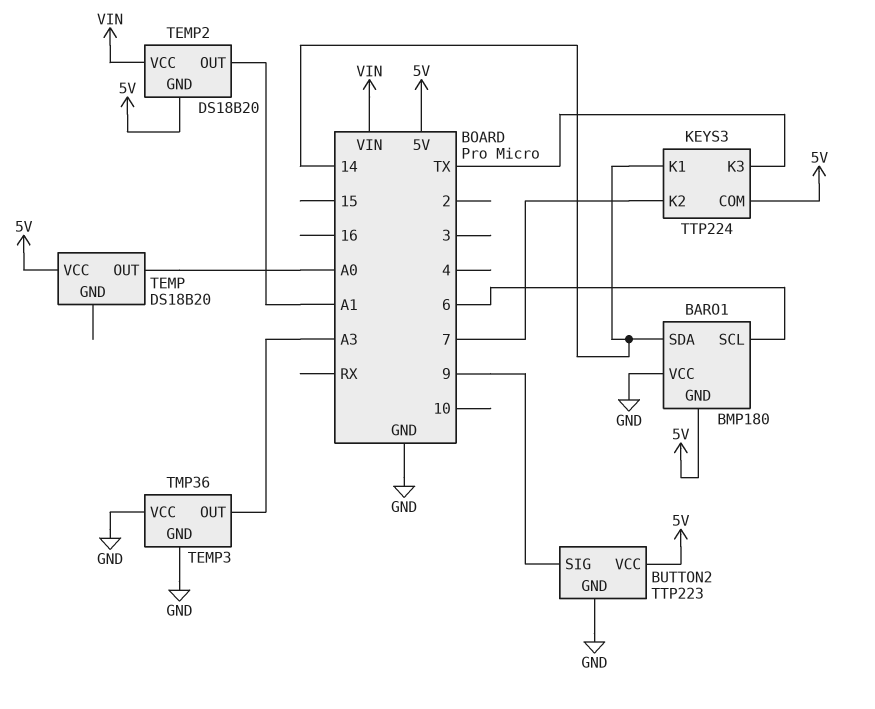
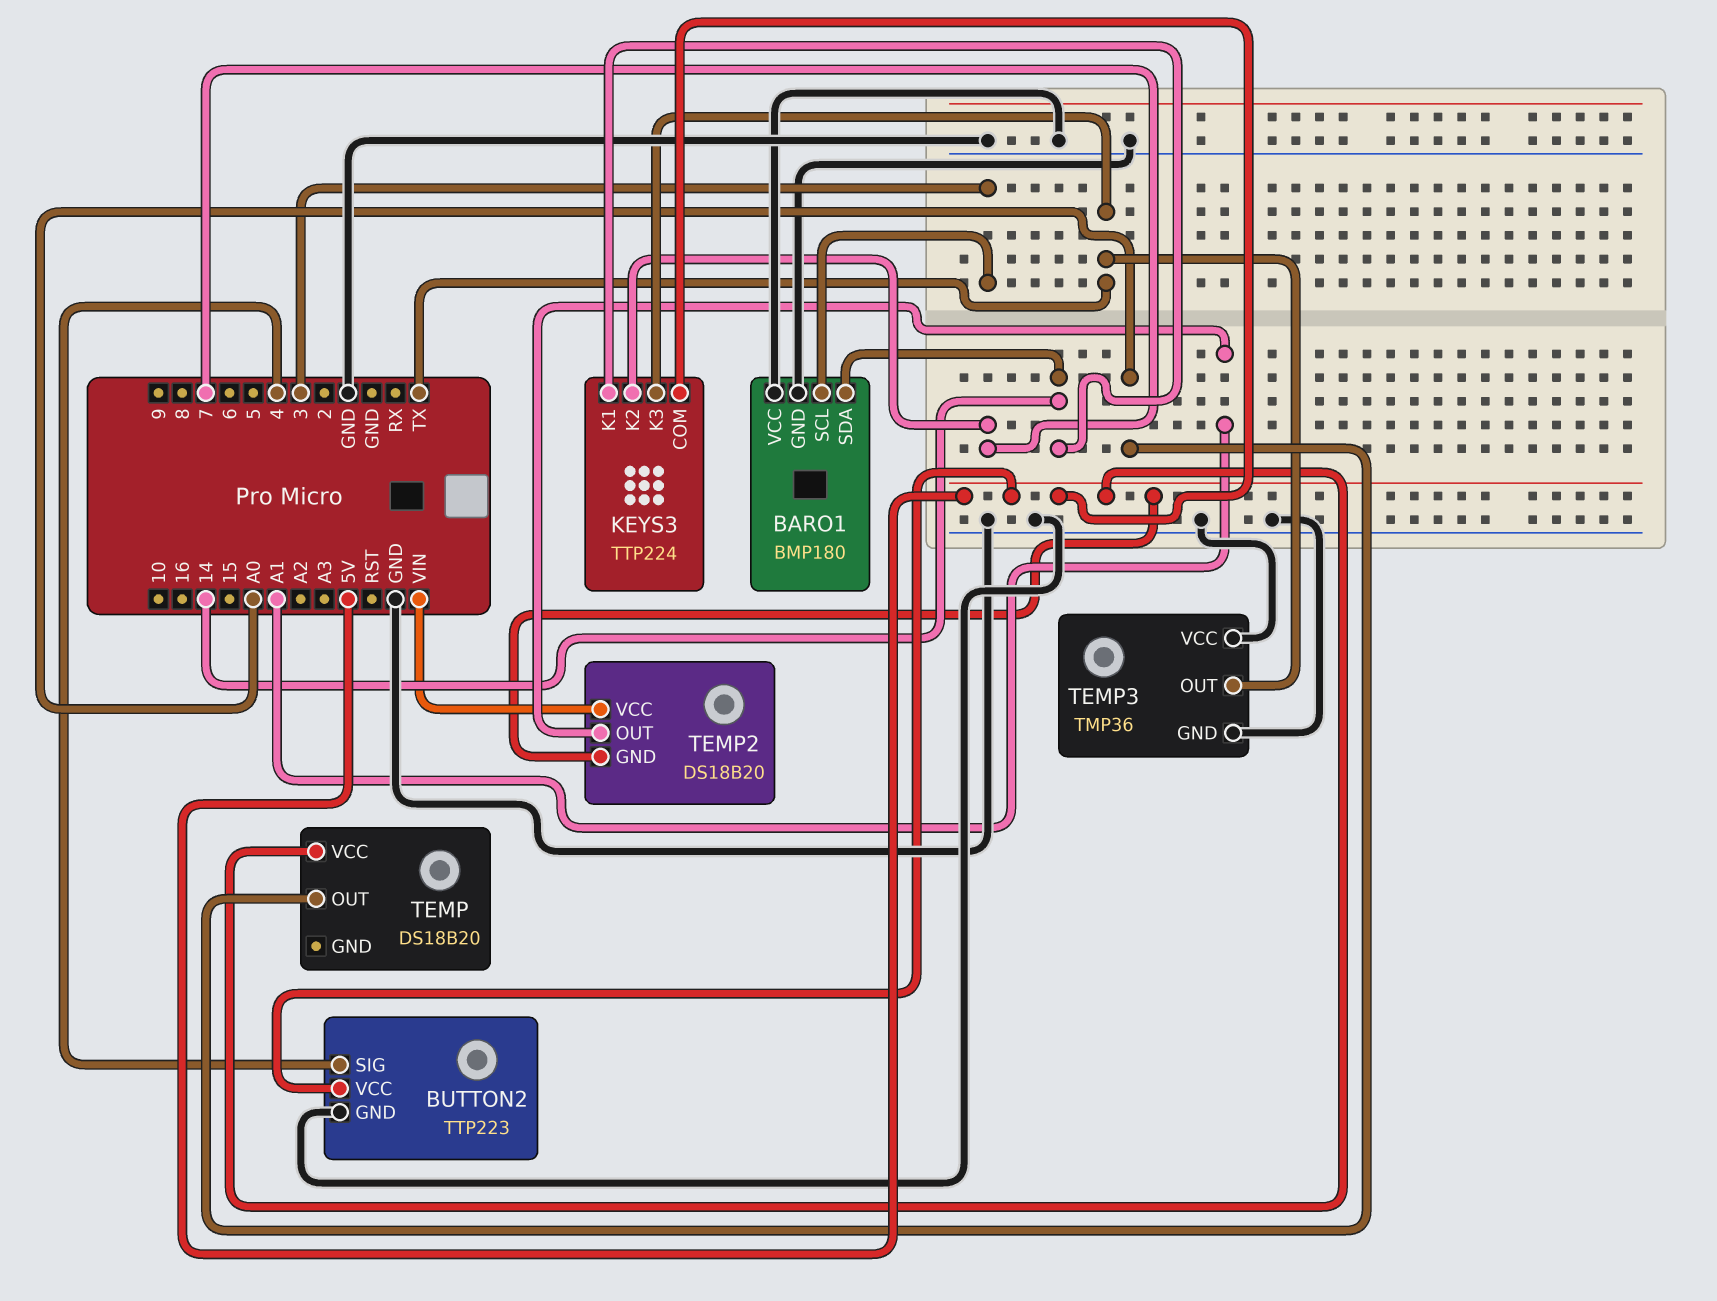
BARO1 pin GND: 5V -> GND
BARO1 pin SCL: 6 -> 3
BUTTON2 pin SIG: 9 -> 4
TEMP3 pin OUT: A3 -> TX

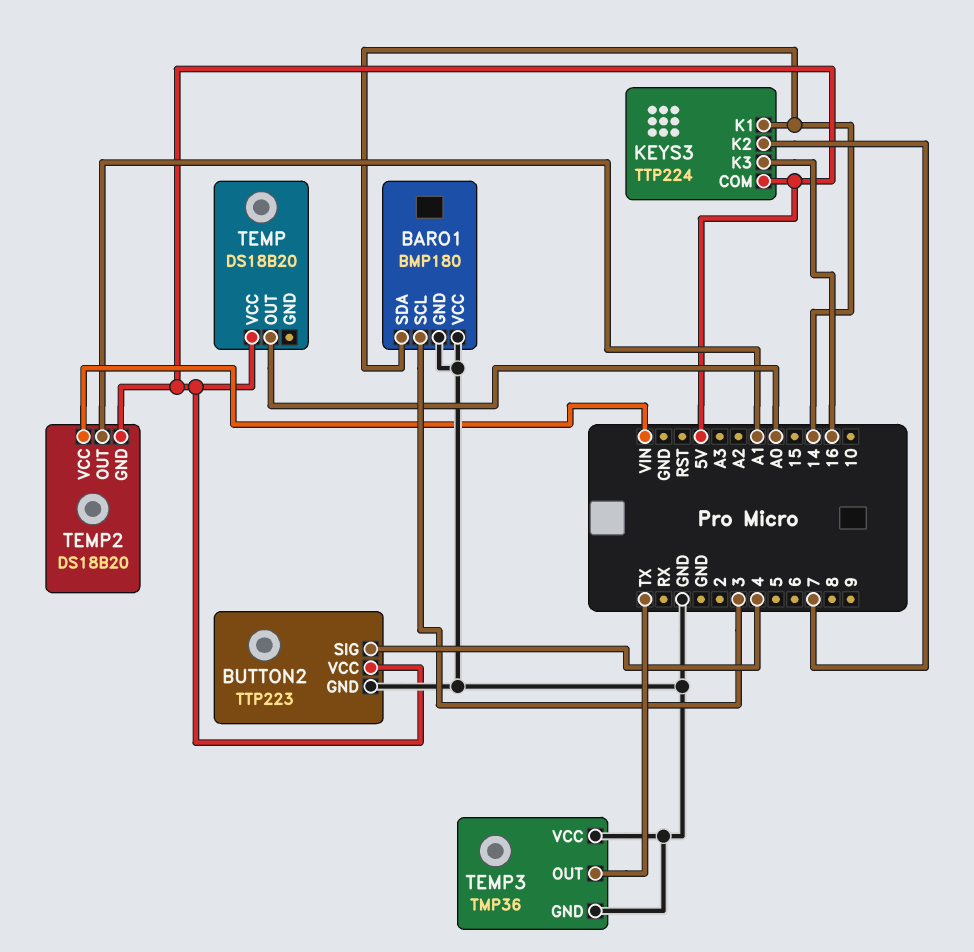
KEYS3 pin K3: TX -> 16

